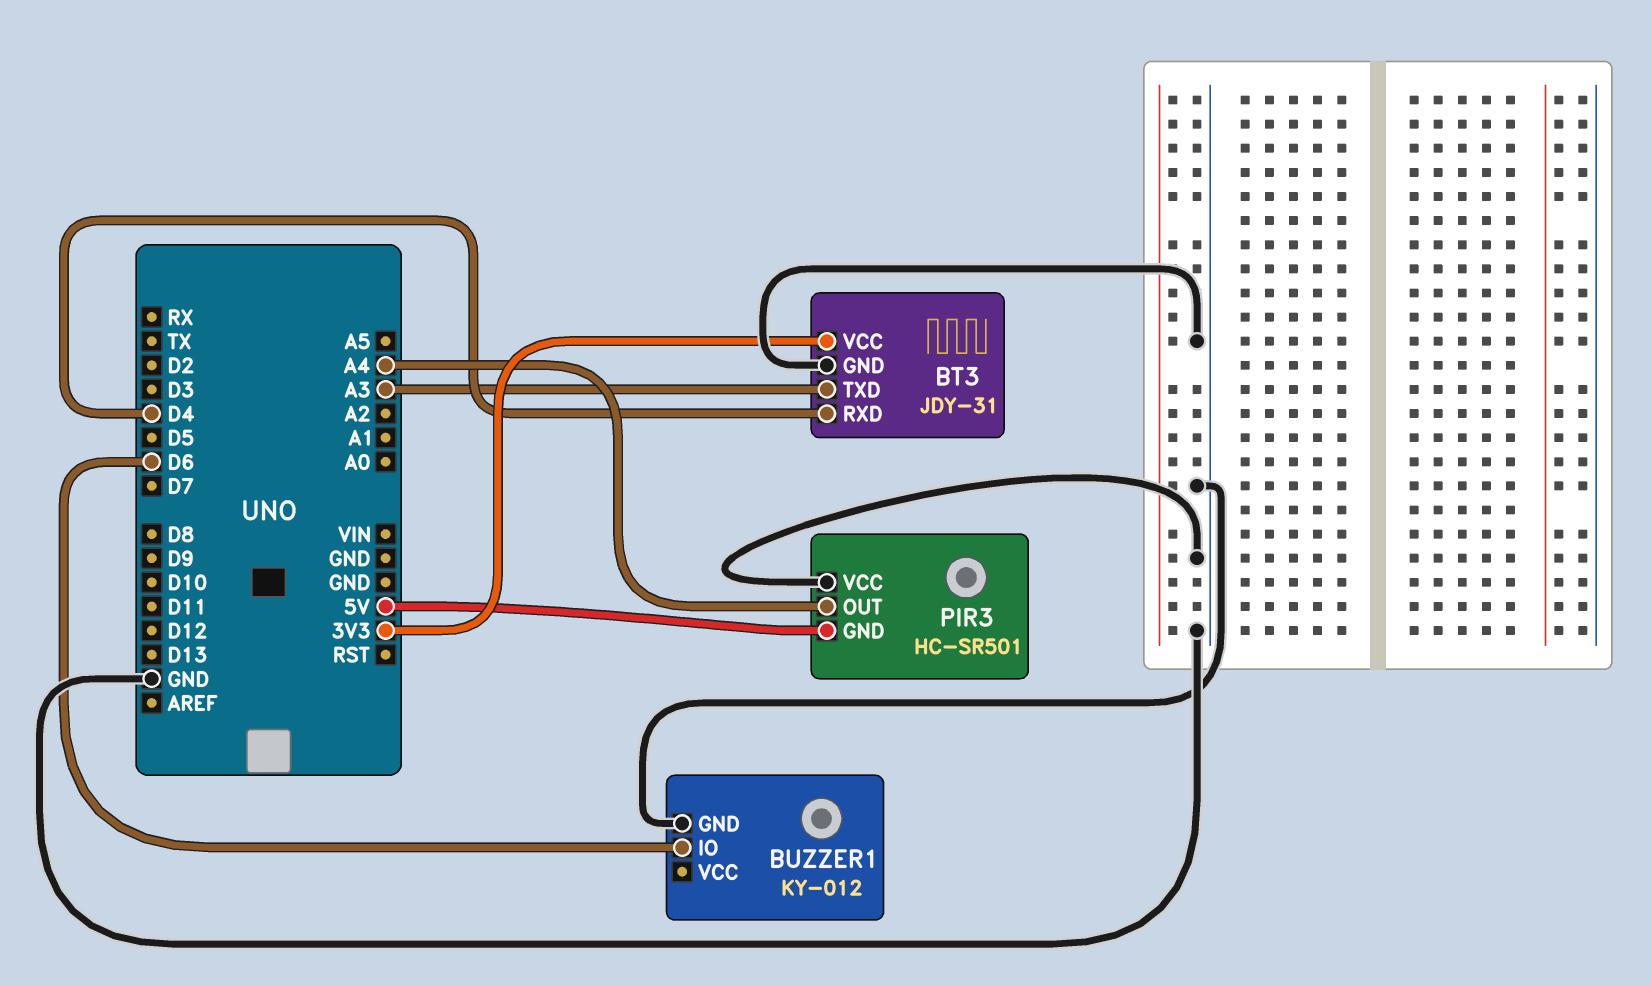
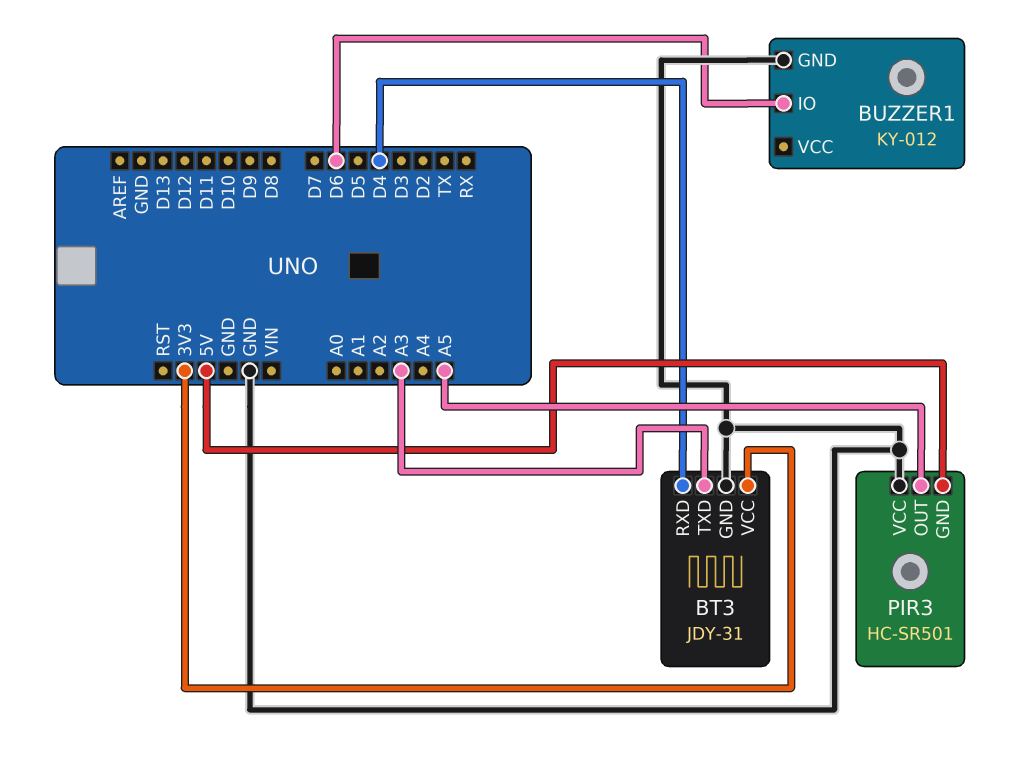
PIR3 pin OUT: A4 -> A5

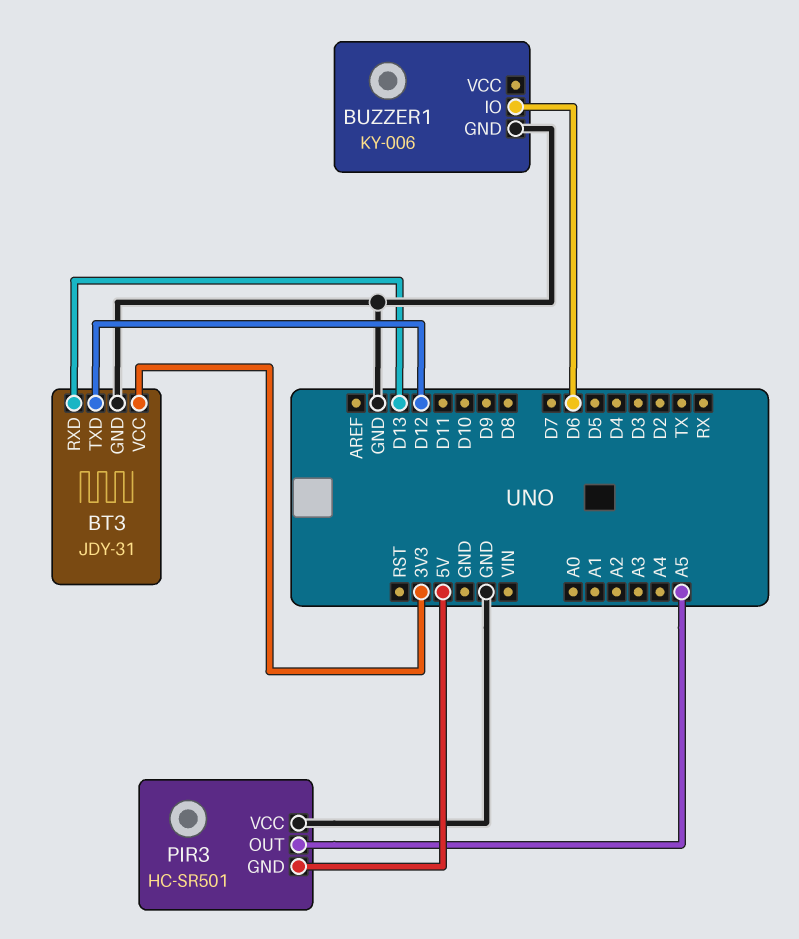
BT3 pin RXD: D4 -> D13
BT3 pin TXD: A3 -> D12
BUZZER1: KY-012 -> KY-006

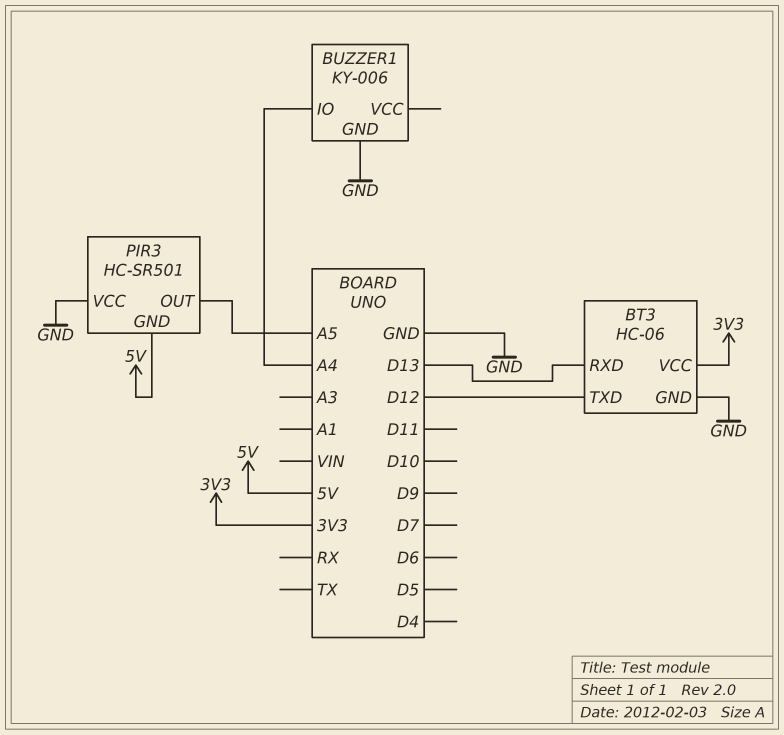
BT3: JDY-31 -> HC-06
BUZZER1 pin IO: D6 -> A4

